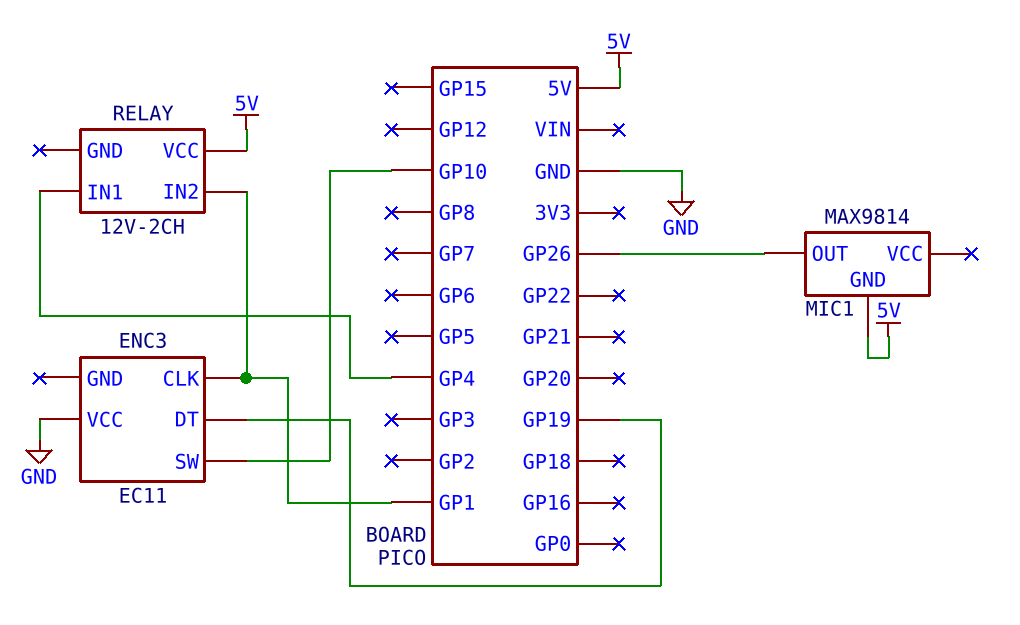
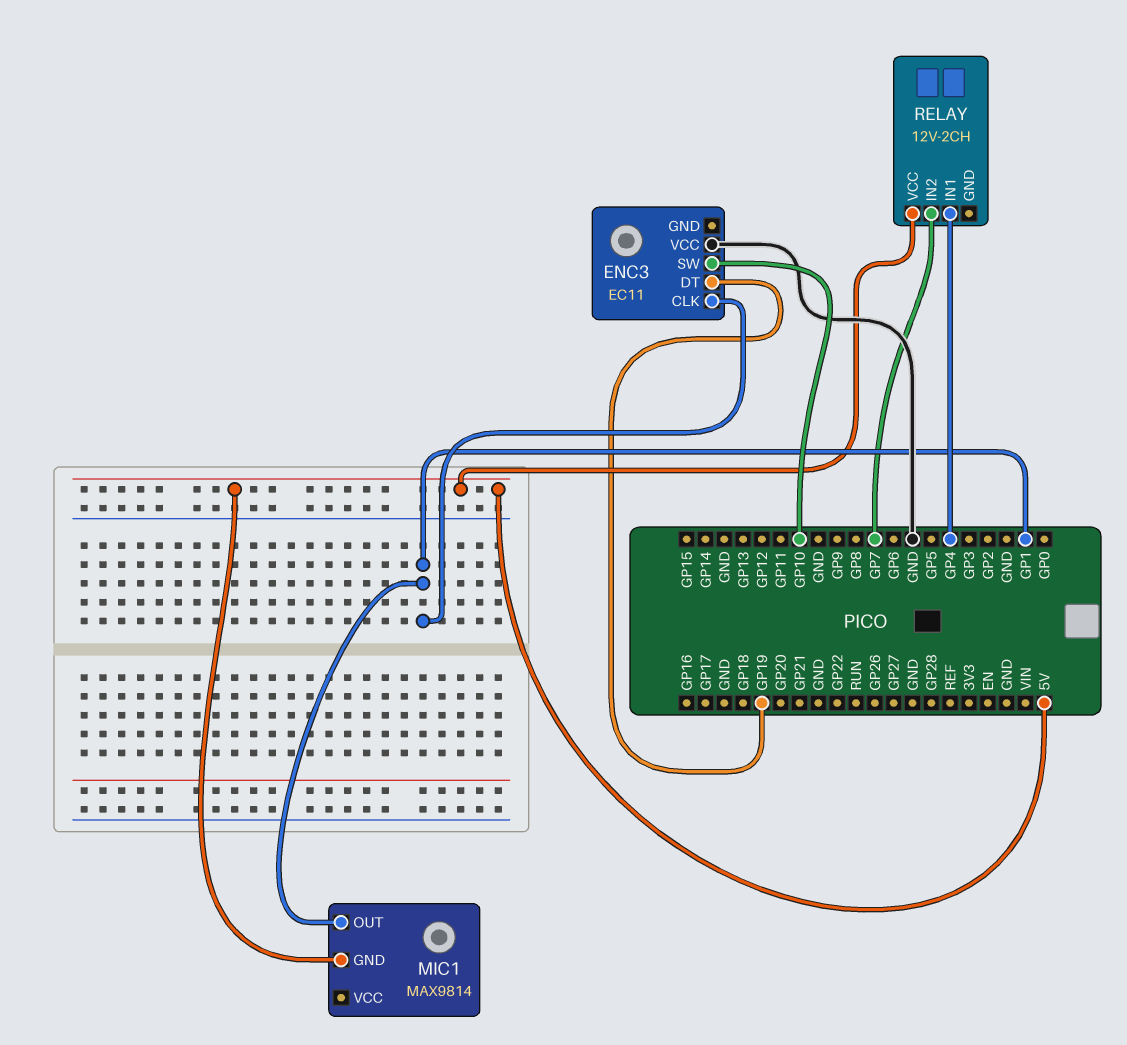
MIC1 pin OUT: GP26 -> GP1
RELAY pin IN2: GP1 -> GP7

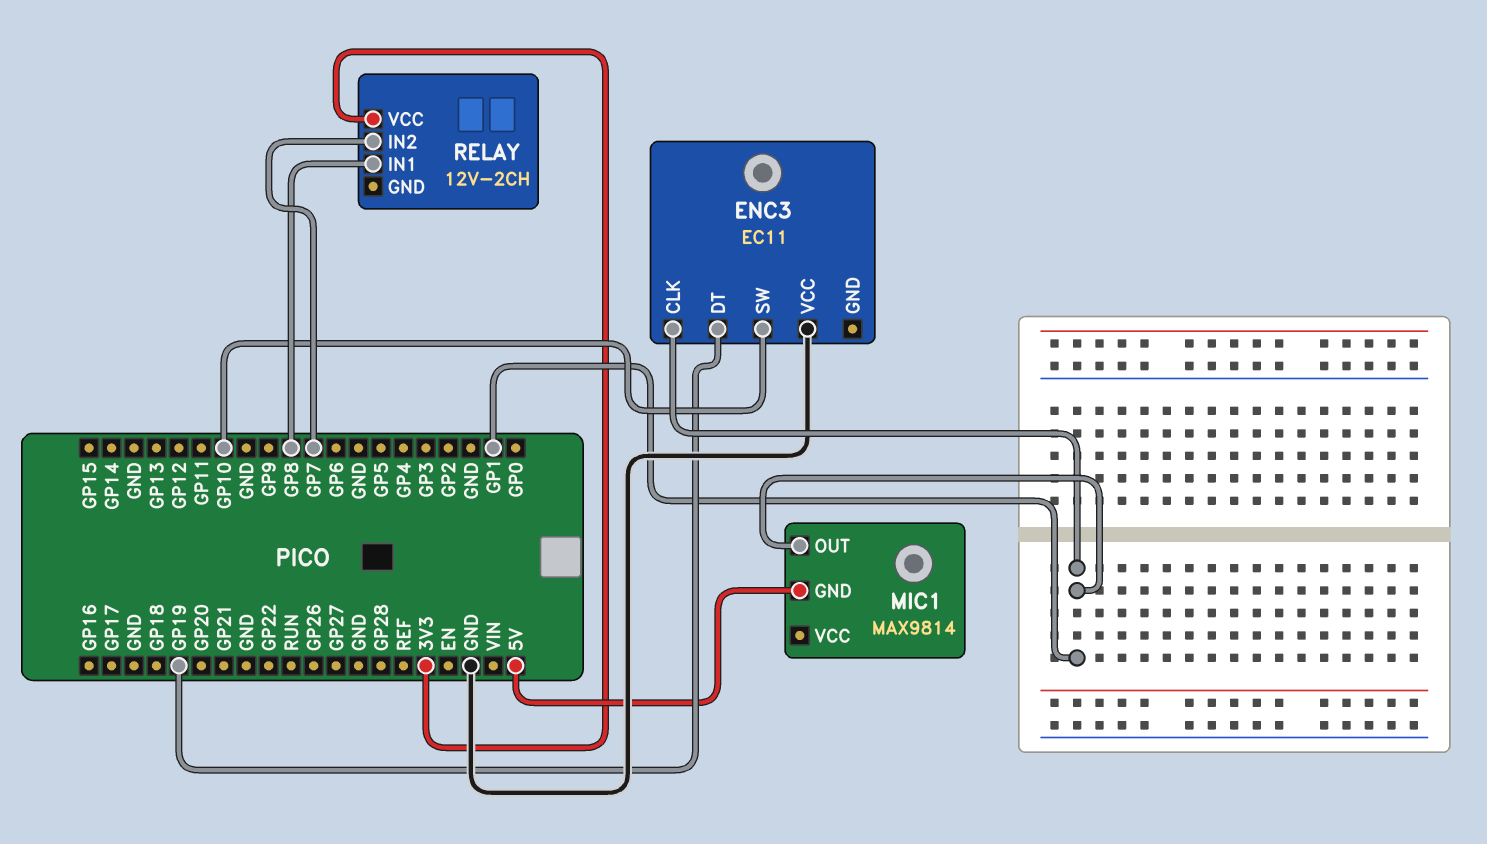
RELAY pin IN1: GP4 -> GP8
RELAY pin VCC: 5V -> 3V3

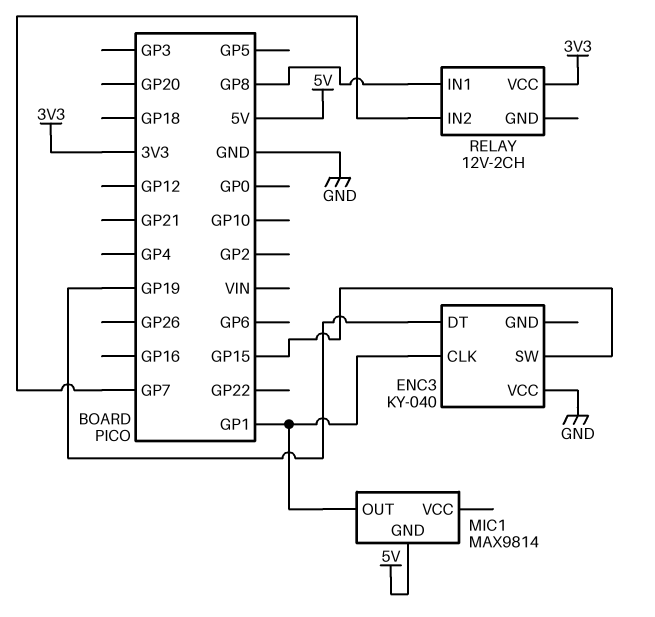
ENC3: EC11 -> KY-040
ENC3 pin SW: GP10 -> GP15

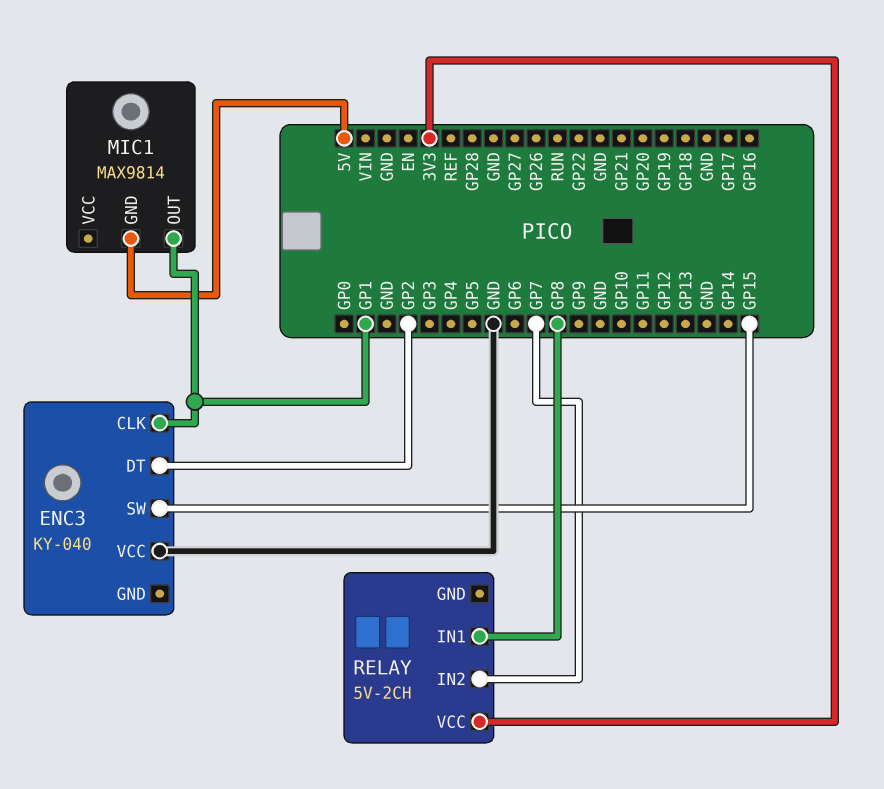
ENC3 pin DT: GP19 -> GP2
RELAY: 12V-2CH -> 5V-2CH

